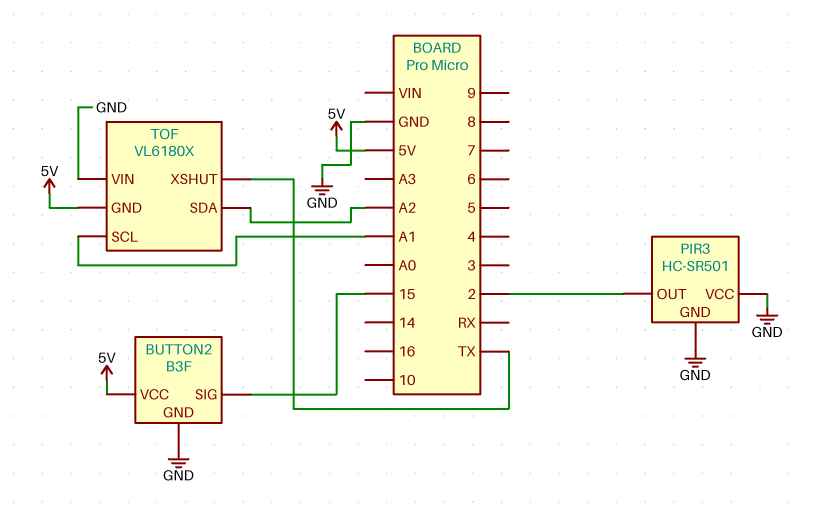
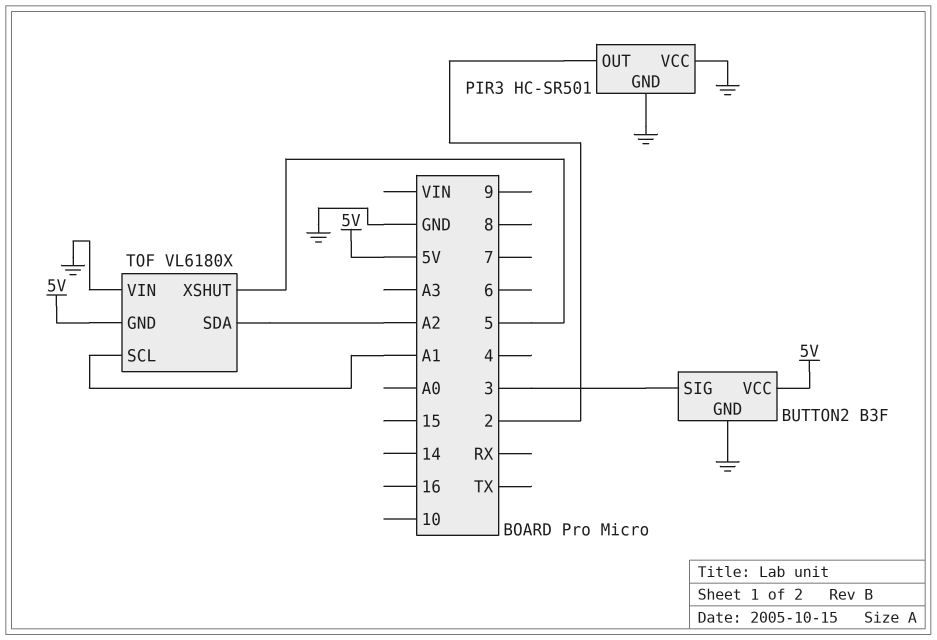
BUTTON2 pin SIG: 15 -> 3
TOF pin XSHUT: TX -> 5

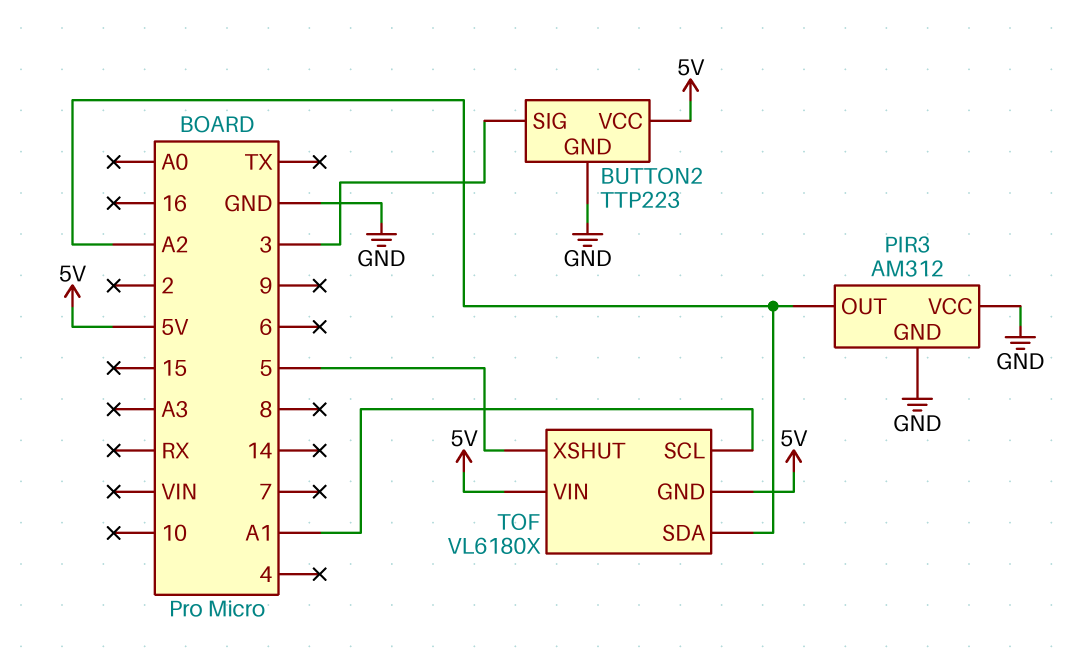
BUTTON2: B3F -> TTP223
PIR3: HC-SR501 -> AM312
PIR3 pin OUT: 2 -> A2
TOF pin VIN: GND -> 5V

